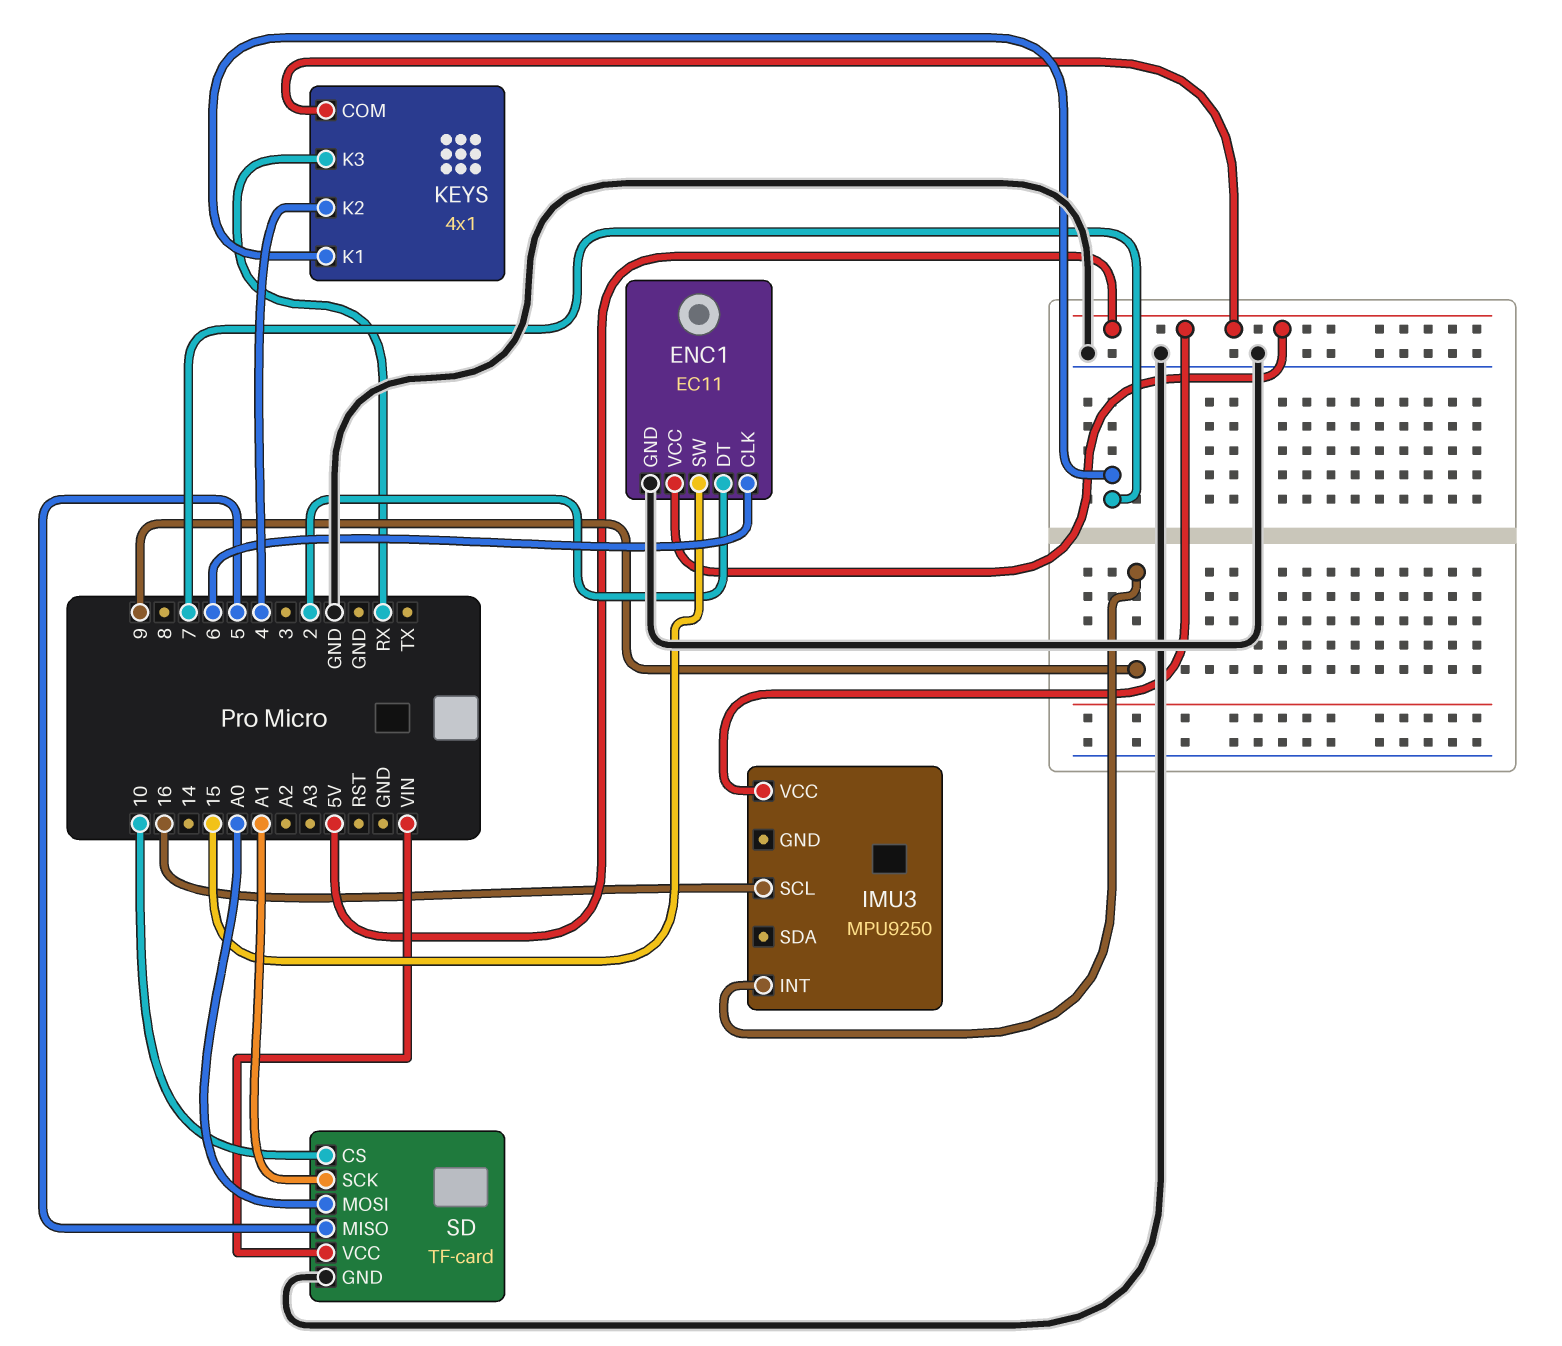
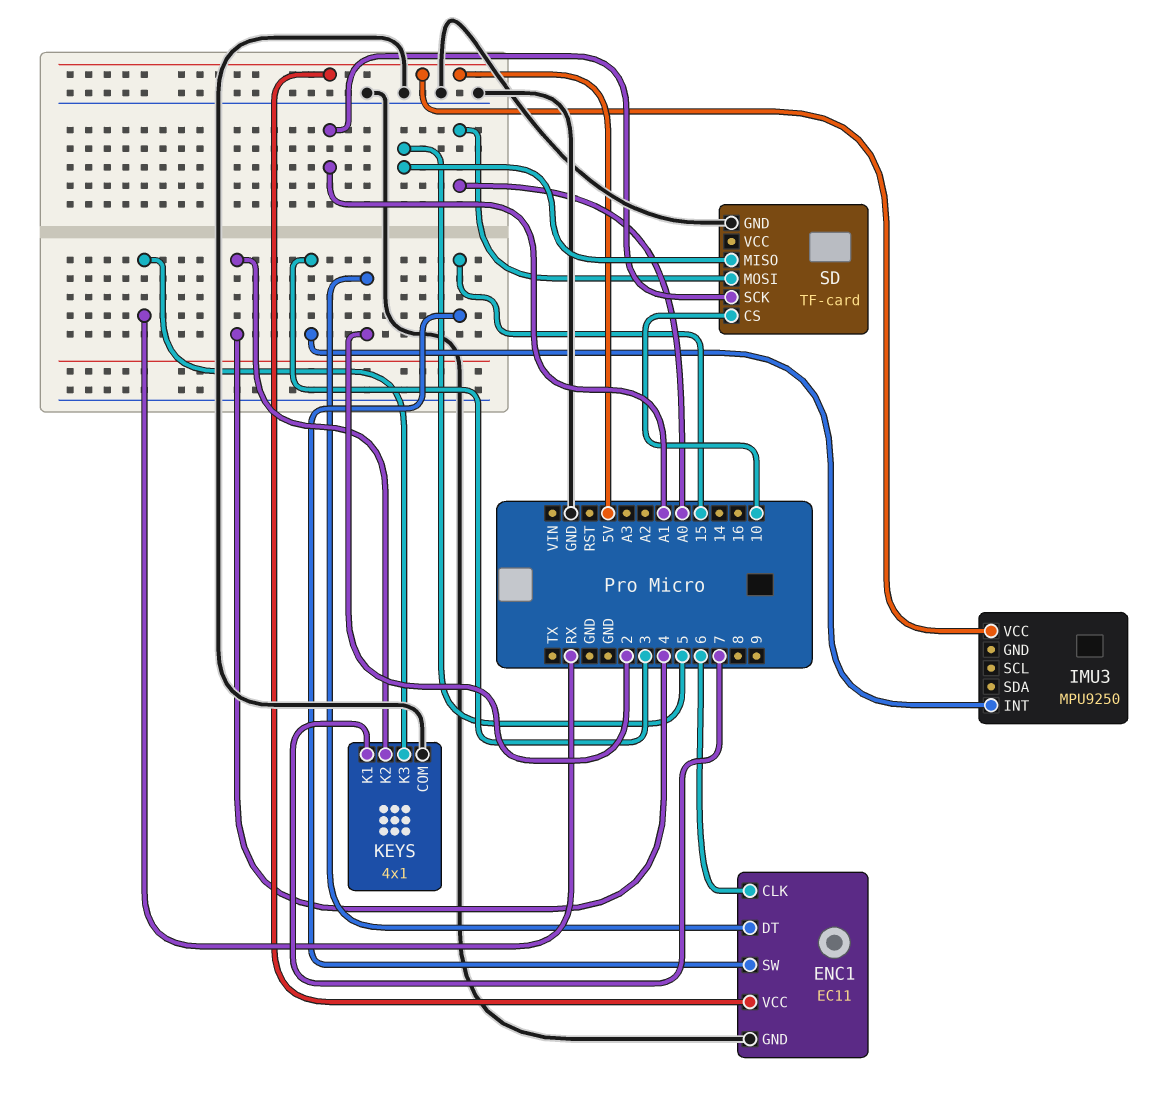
IMU3 pin INT: 9 -> 3
IMU3 pin SCL: 16 -> none
KEYS pin COM: 5V -> GND
SD pin VCC: VIN -> none

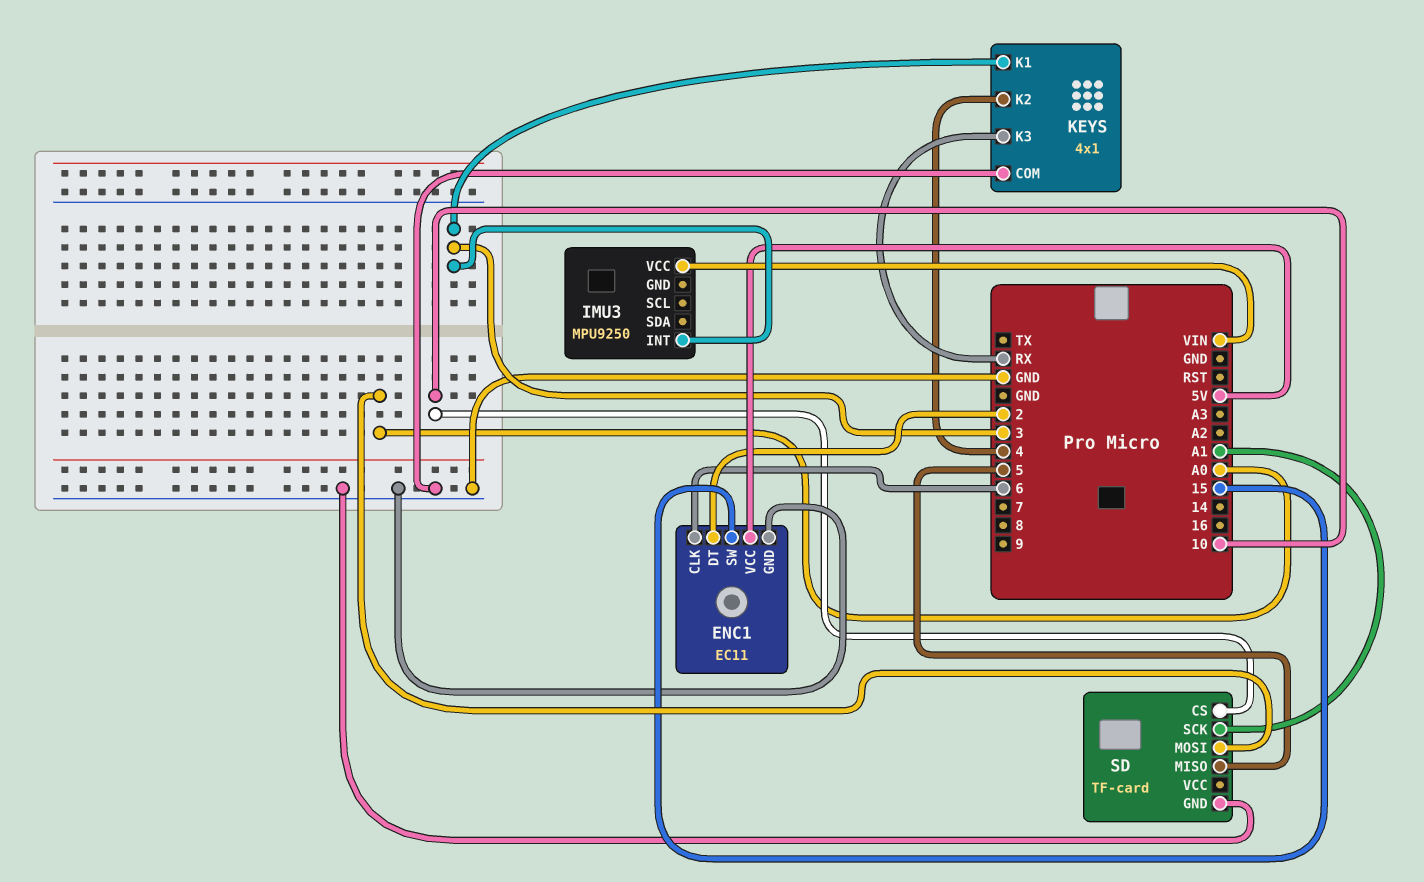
IMU3 pin VCC: 5V -> VIN
KEYS pin K1: 7 -> 3

